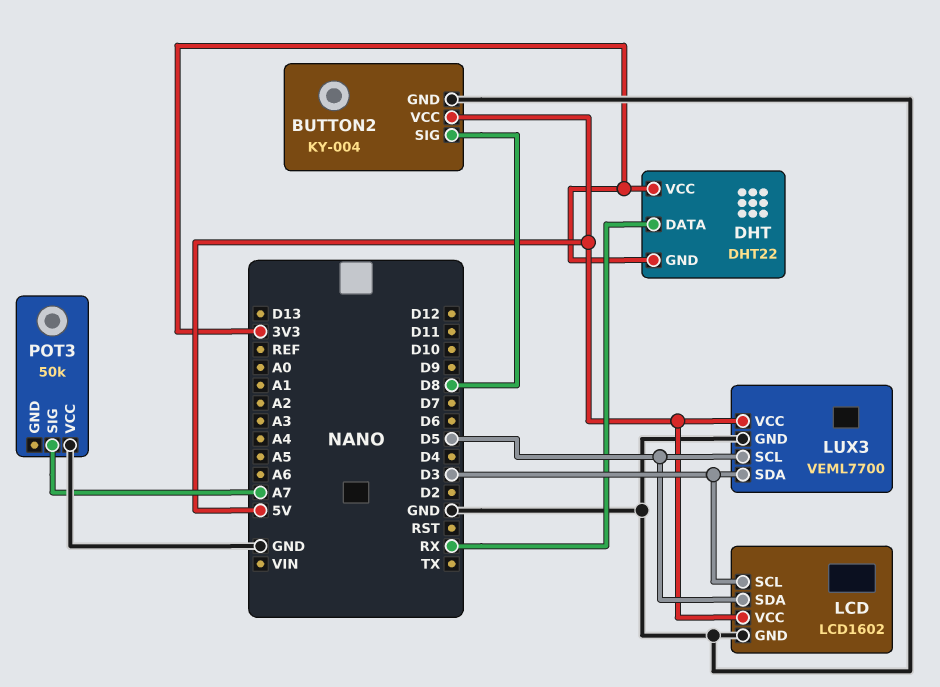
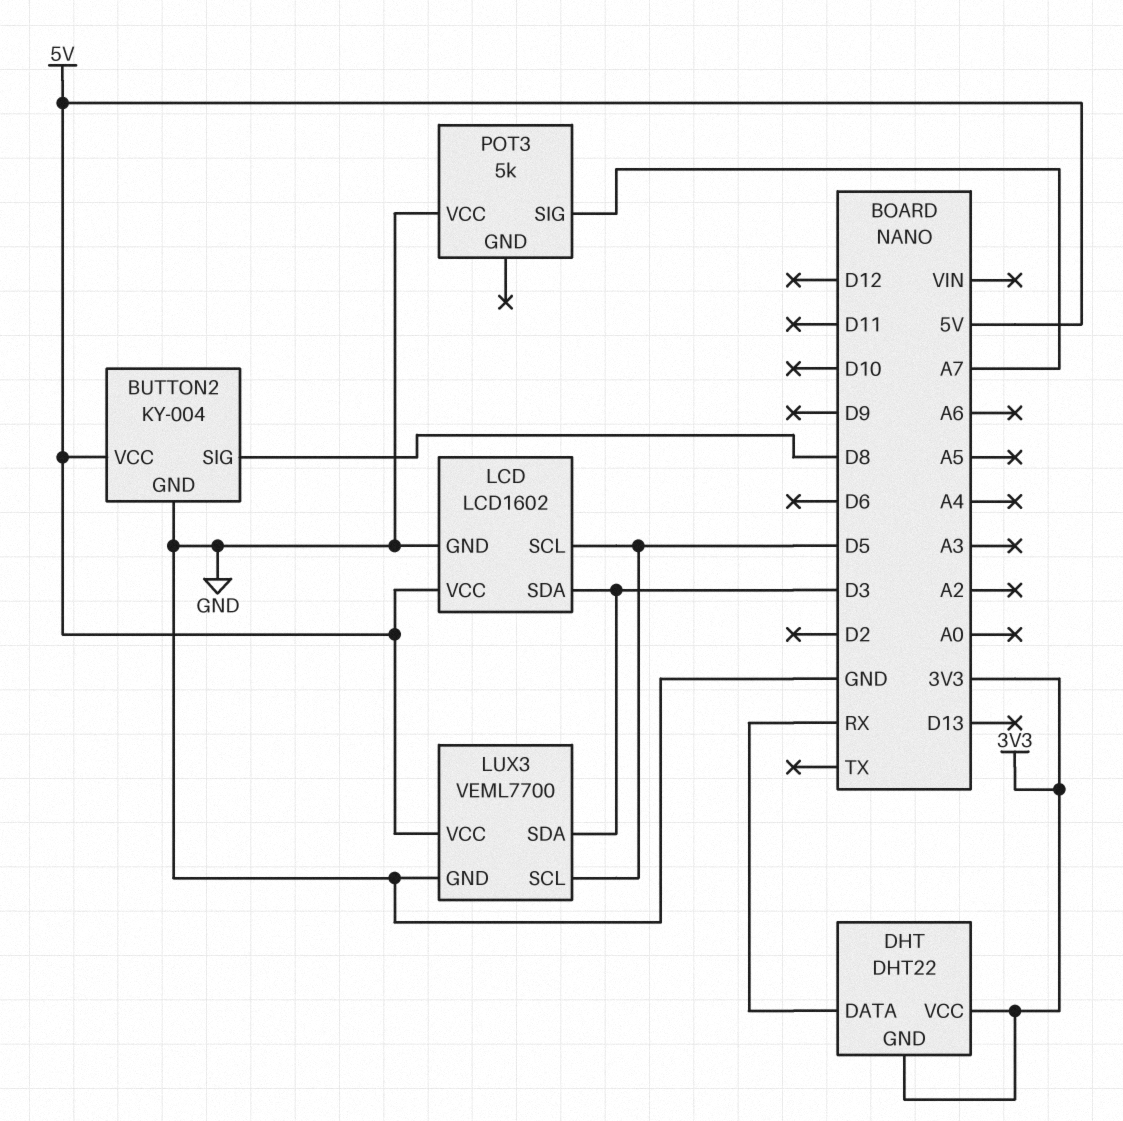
LCD pin SCL: D3 -> D5
LCD pin SDA: D5 -> D3
POT3: 50k -> 5k

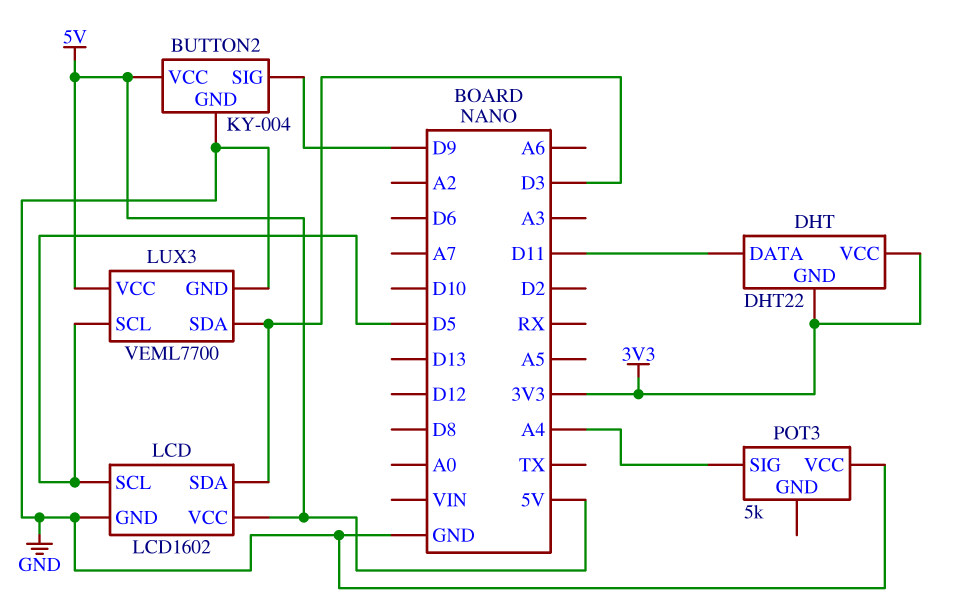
BUTTON2 pin SIG: D8 -> D9
DHT pin DATA: RX -> D11
POT3 pin SIG: A7 -> A4

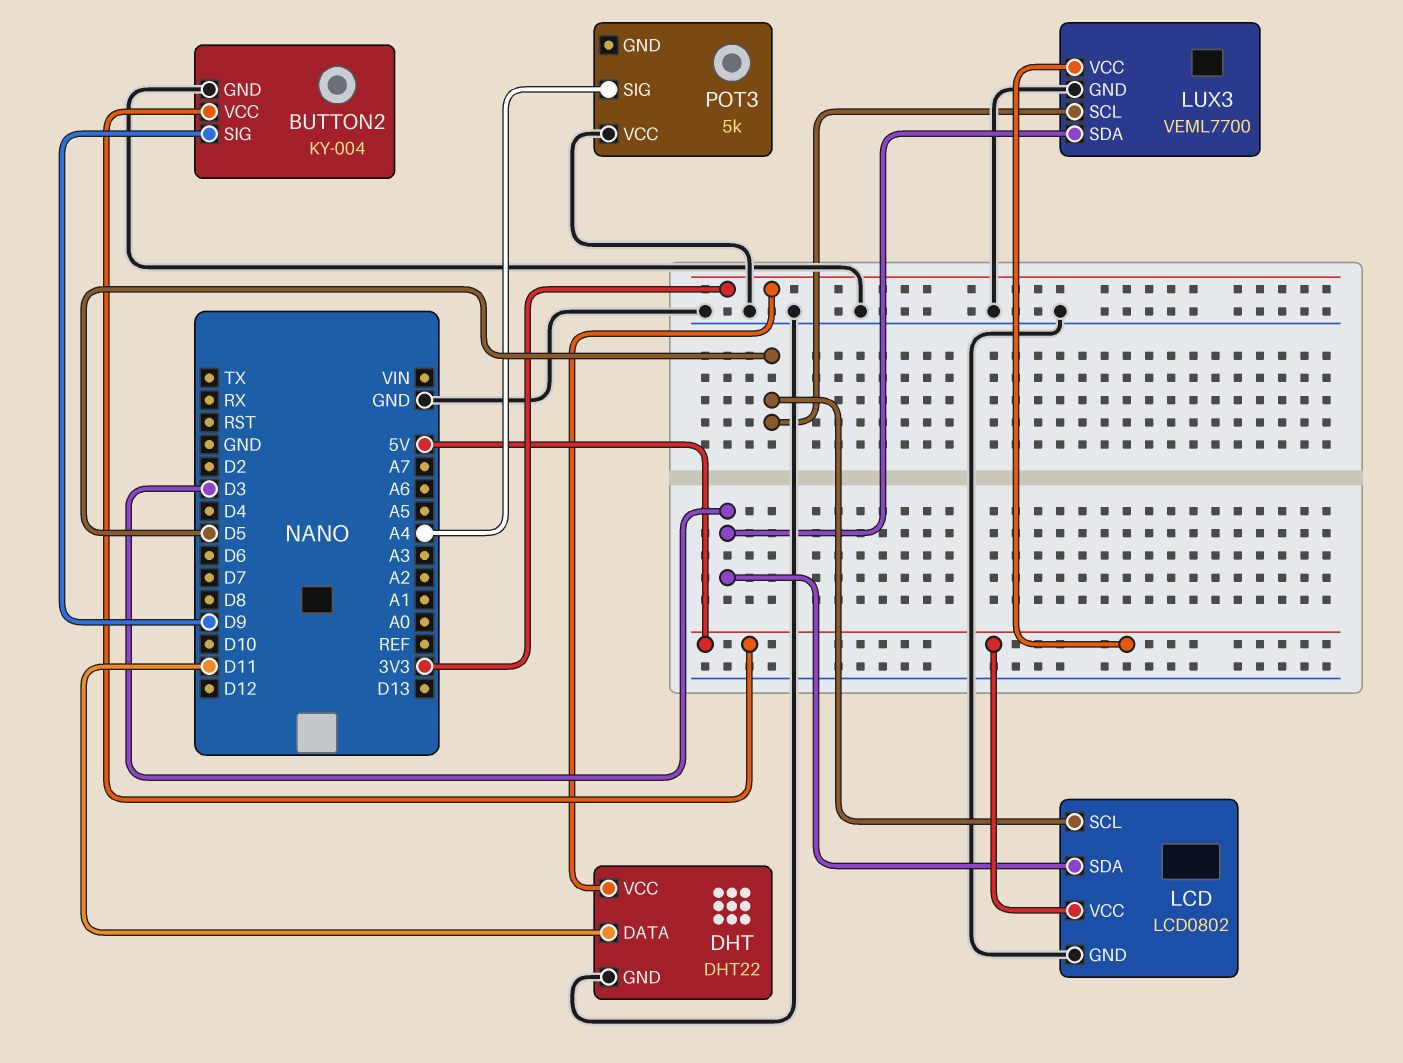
DHT pin GND: 3V3 -> GND
LCD: LCD1602 -> LCD0802

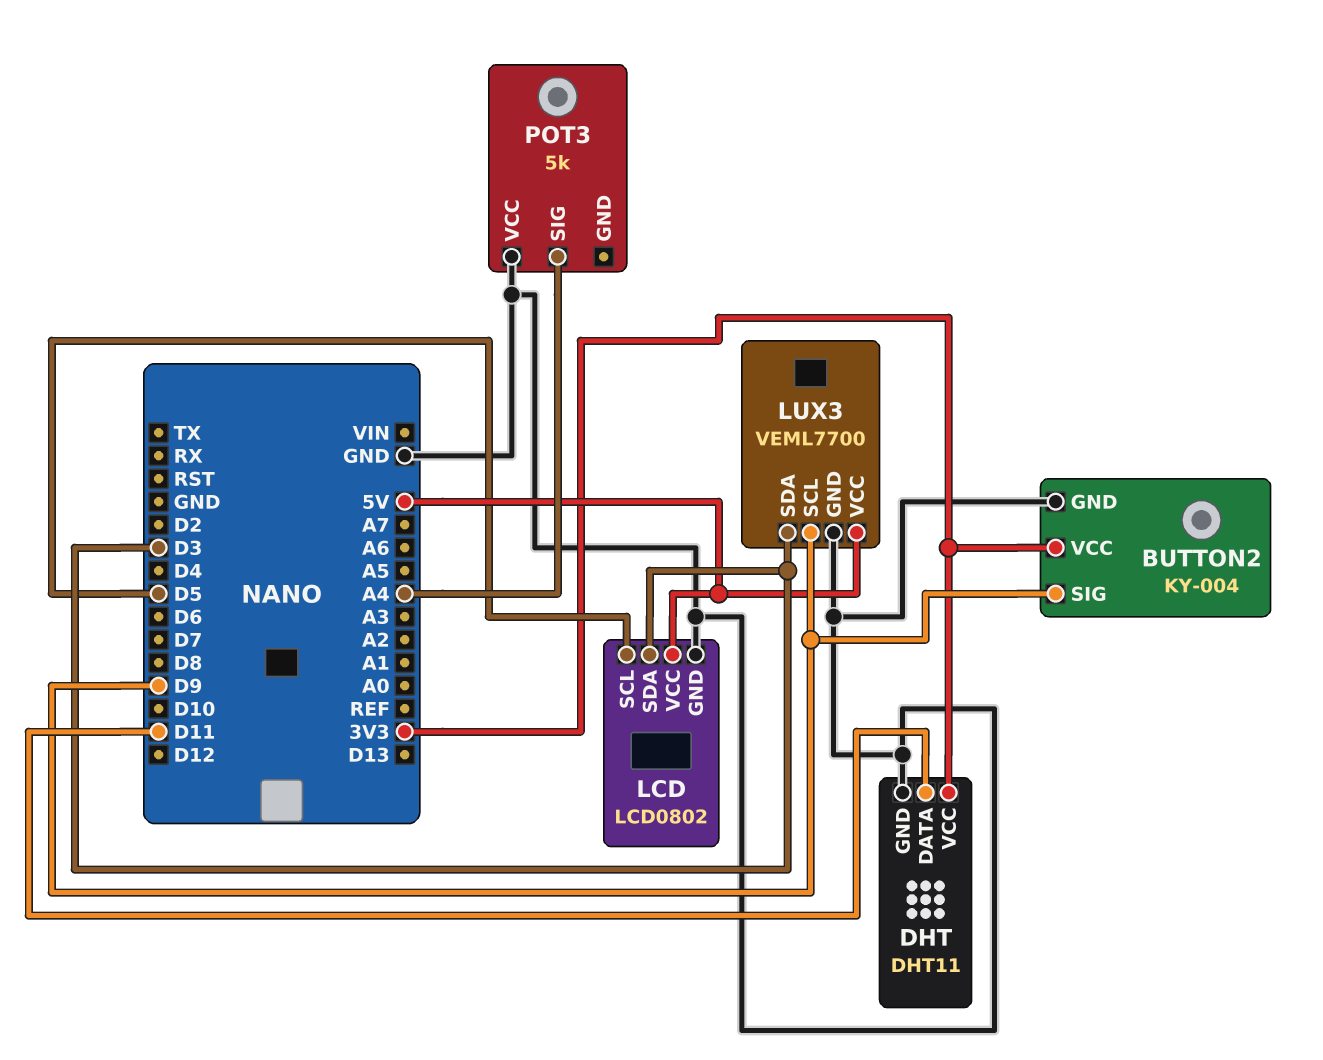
BUTTON2 pin VCC: 5V -> 3V3
DHT: DHT22 -> DHT11
LUX3 pin SCL: D5 -> D9

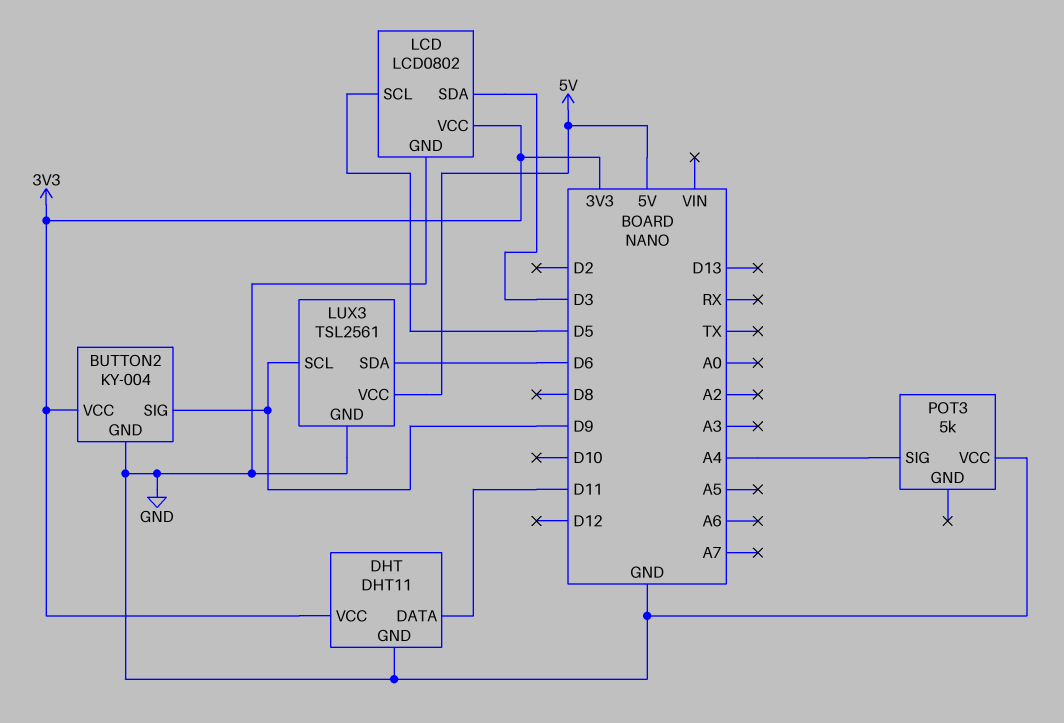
LCD pin VCC: 5V -> 3V3
LUX3: VEML7700 -> TSL2561
LUX3 pin SDA: D3 -> D6

